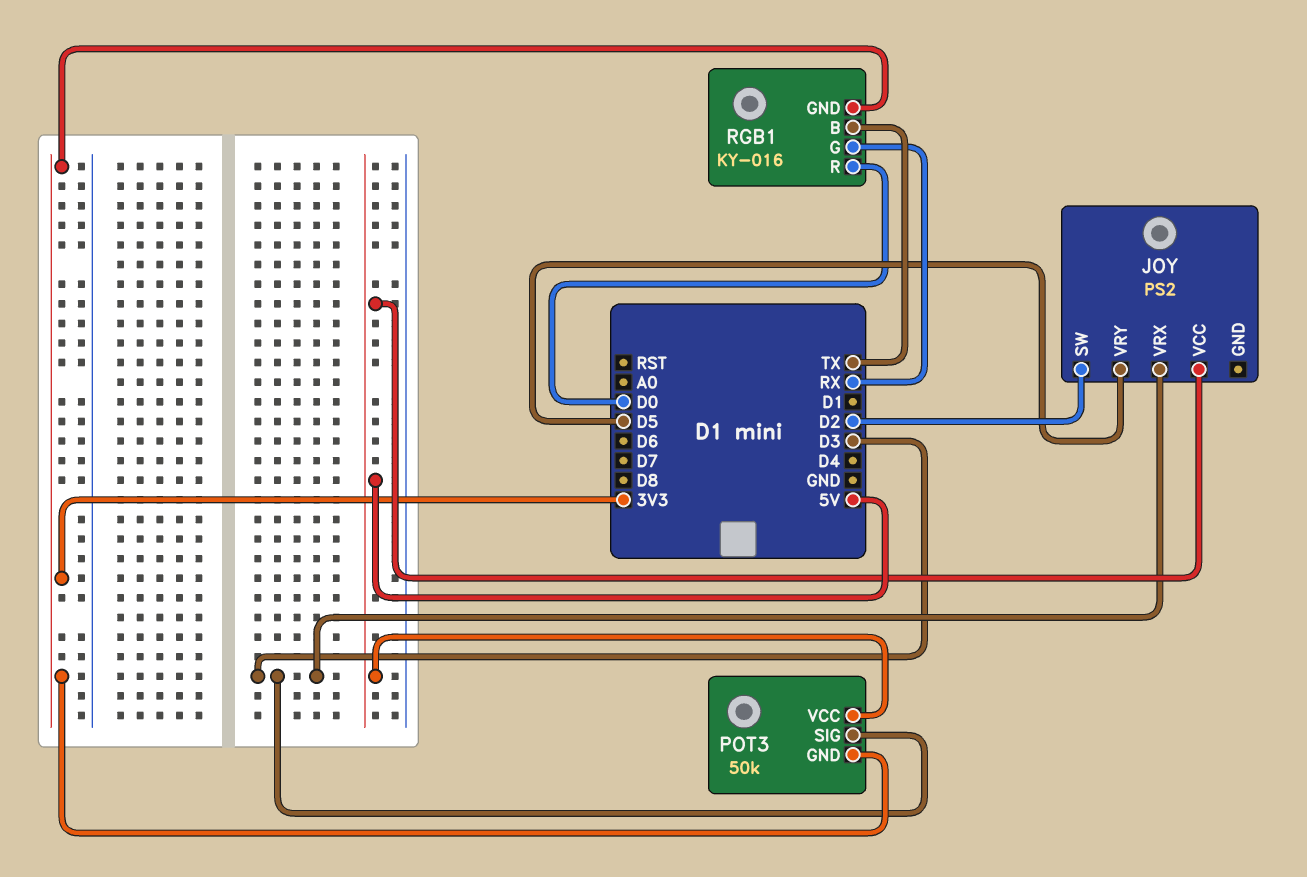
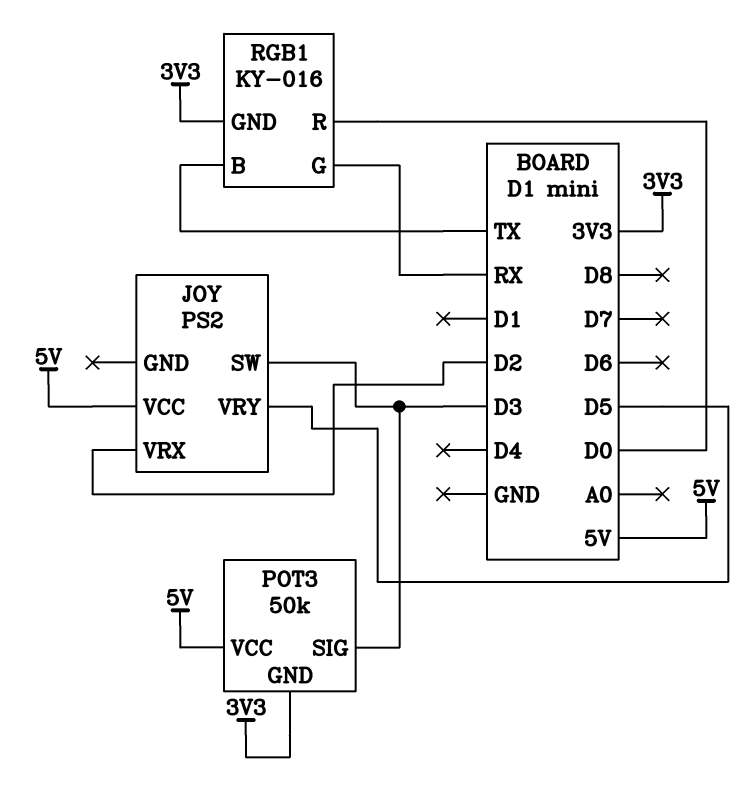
JOY pin SW: D2 -> D3
JOY pin VRX: D3 -> D2

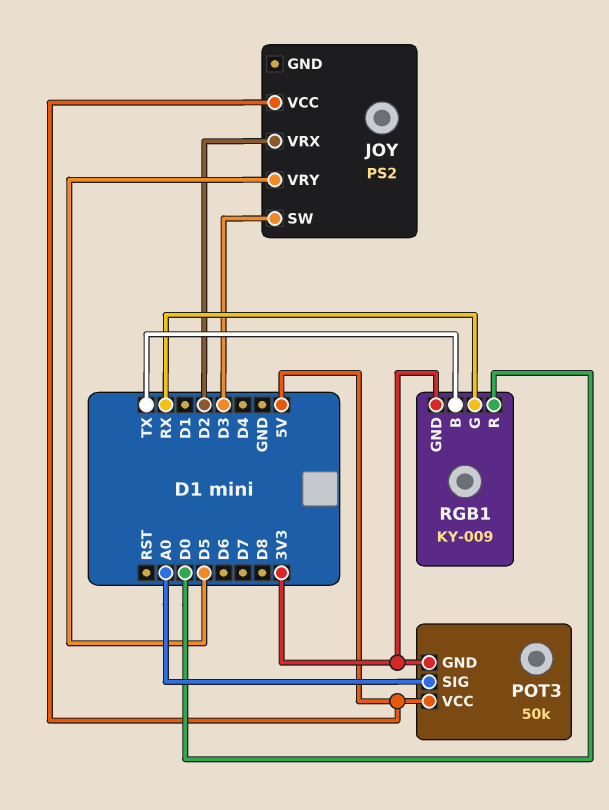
POT3 pin SIG: D3 -> A0
RGB1: KY-016 -> KY-009

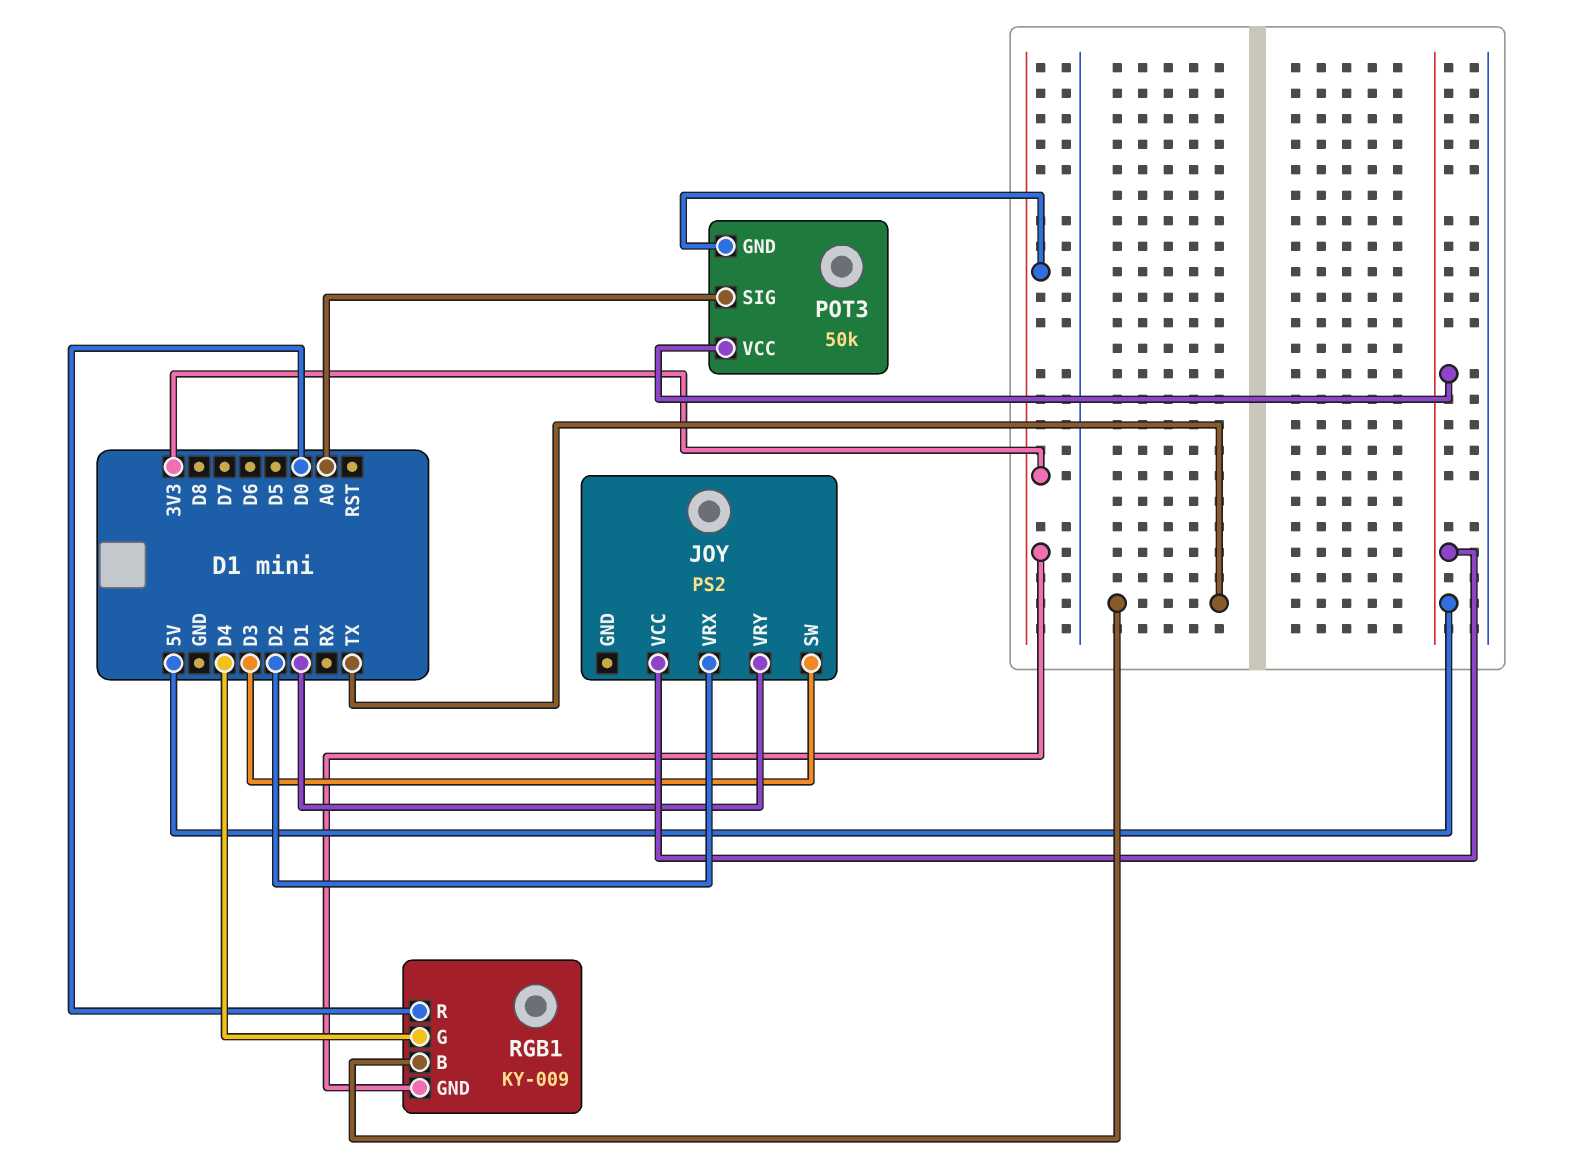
JOY pin VRY: D5 -> D1
RGB1 pin G: RX -> D4

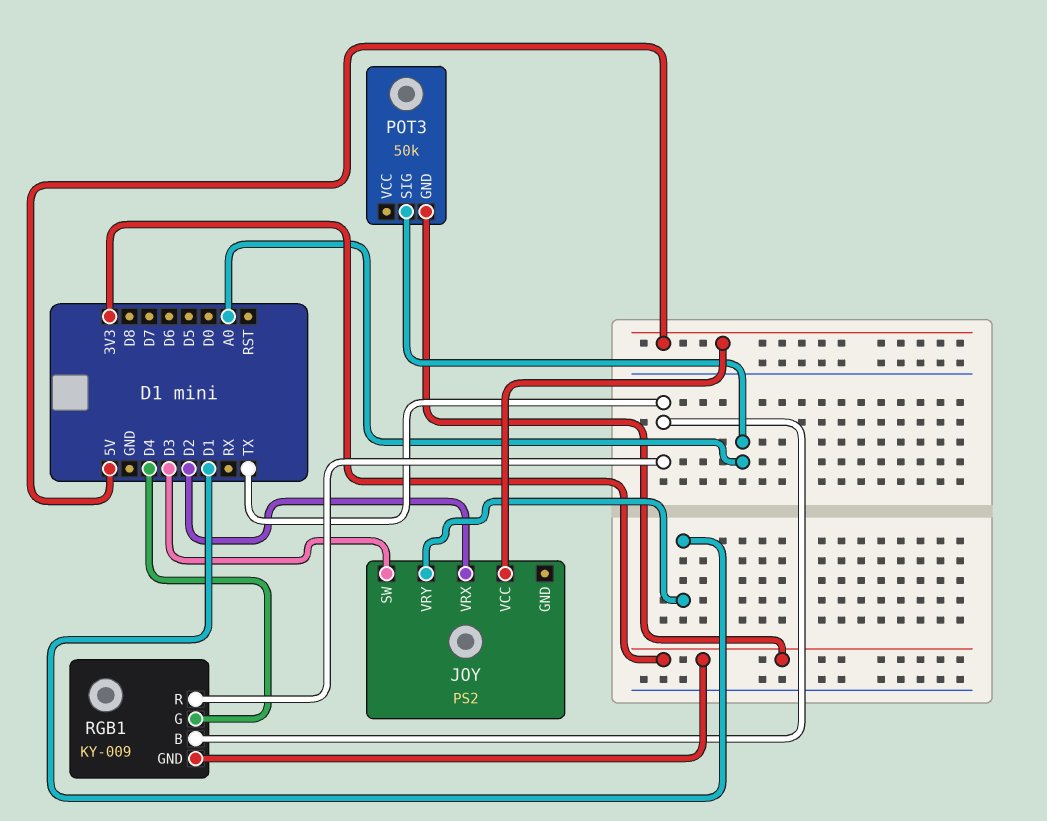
POT3 pin VCC: 5V -> none
RGB1 pin R: D0 -> TX

